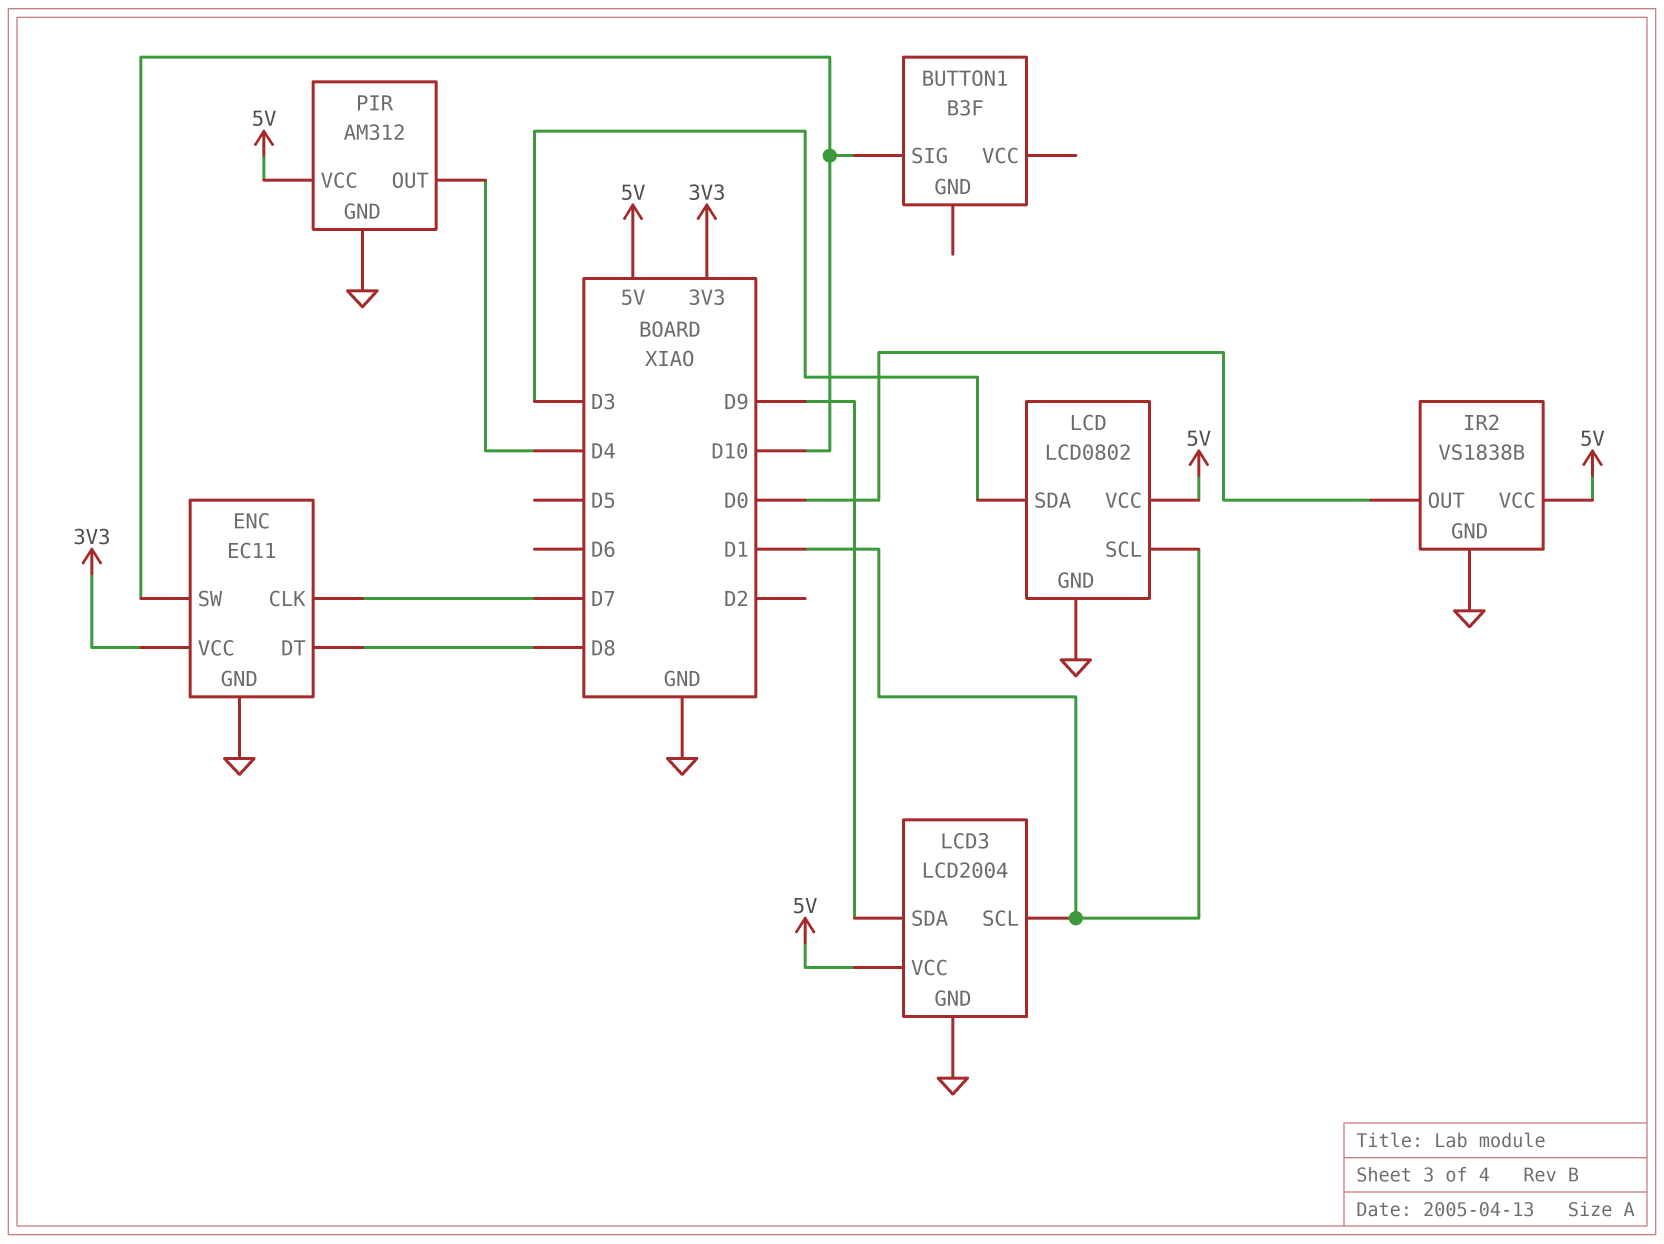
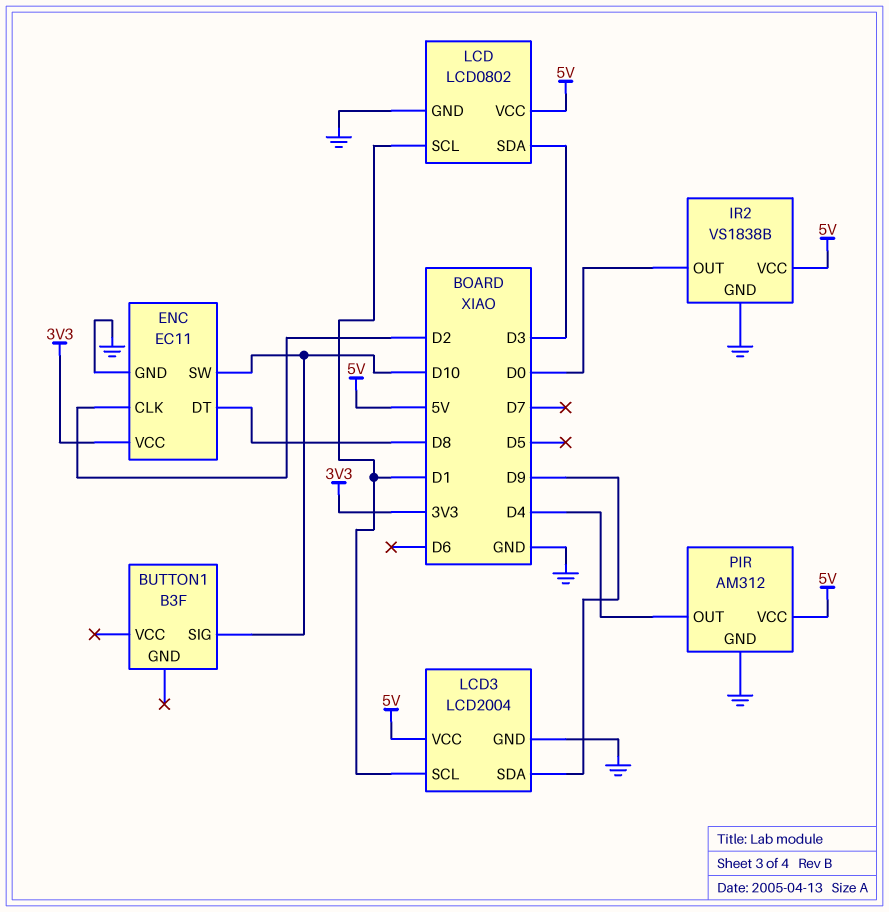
ENC pin CLK: D7 -> D2

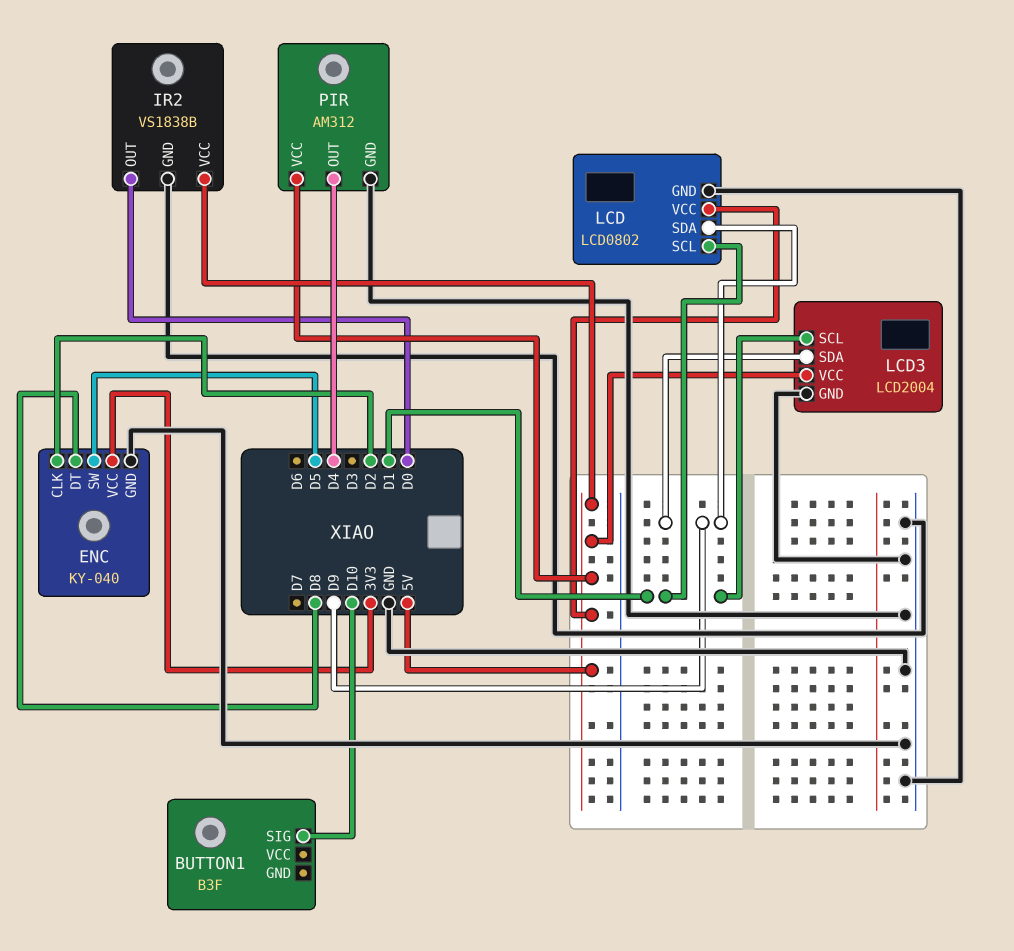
ENC: EC11 -> KY-040
ENC pin SW: D10 -> D5
LCD pin SDA: D3 -> D9

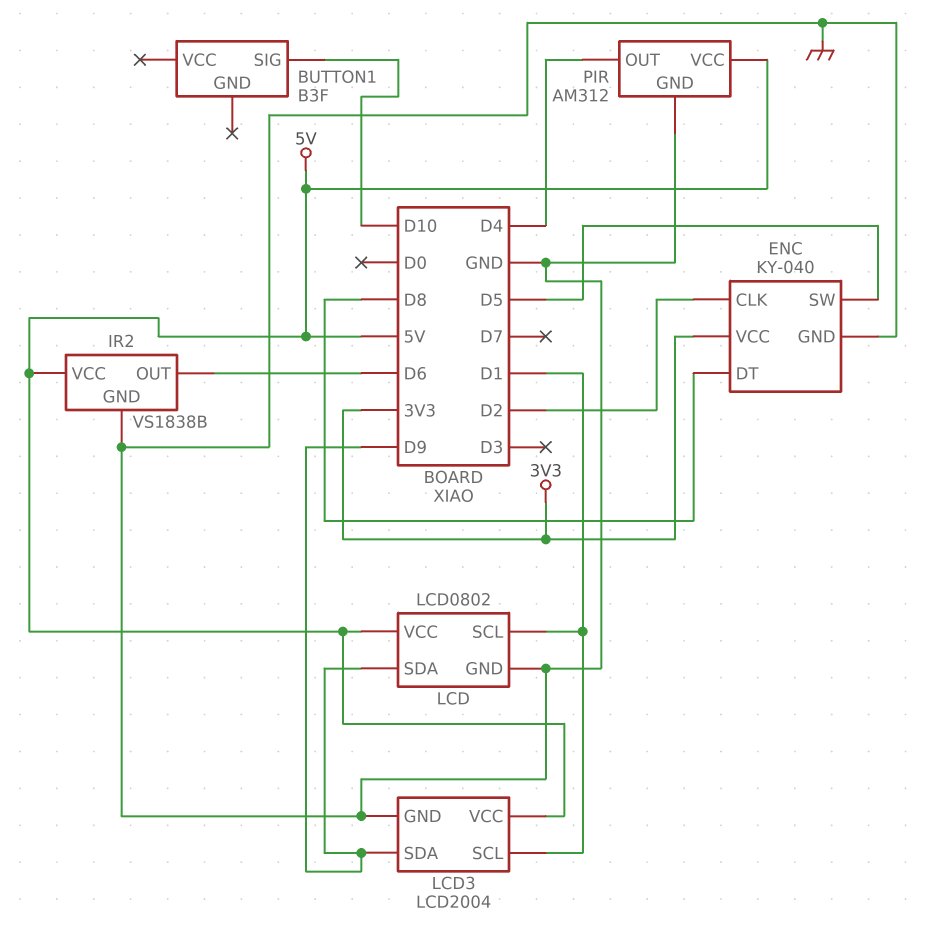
IR2 pin OUT: D0 -> D6

